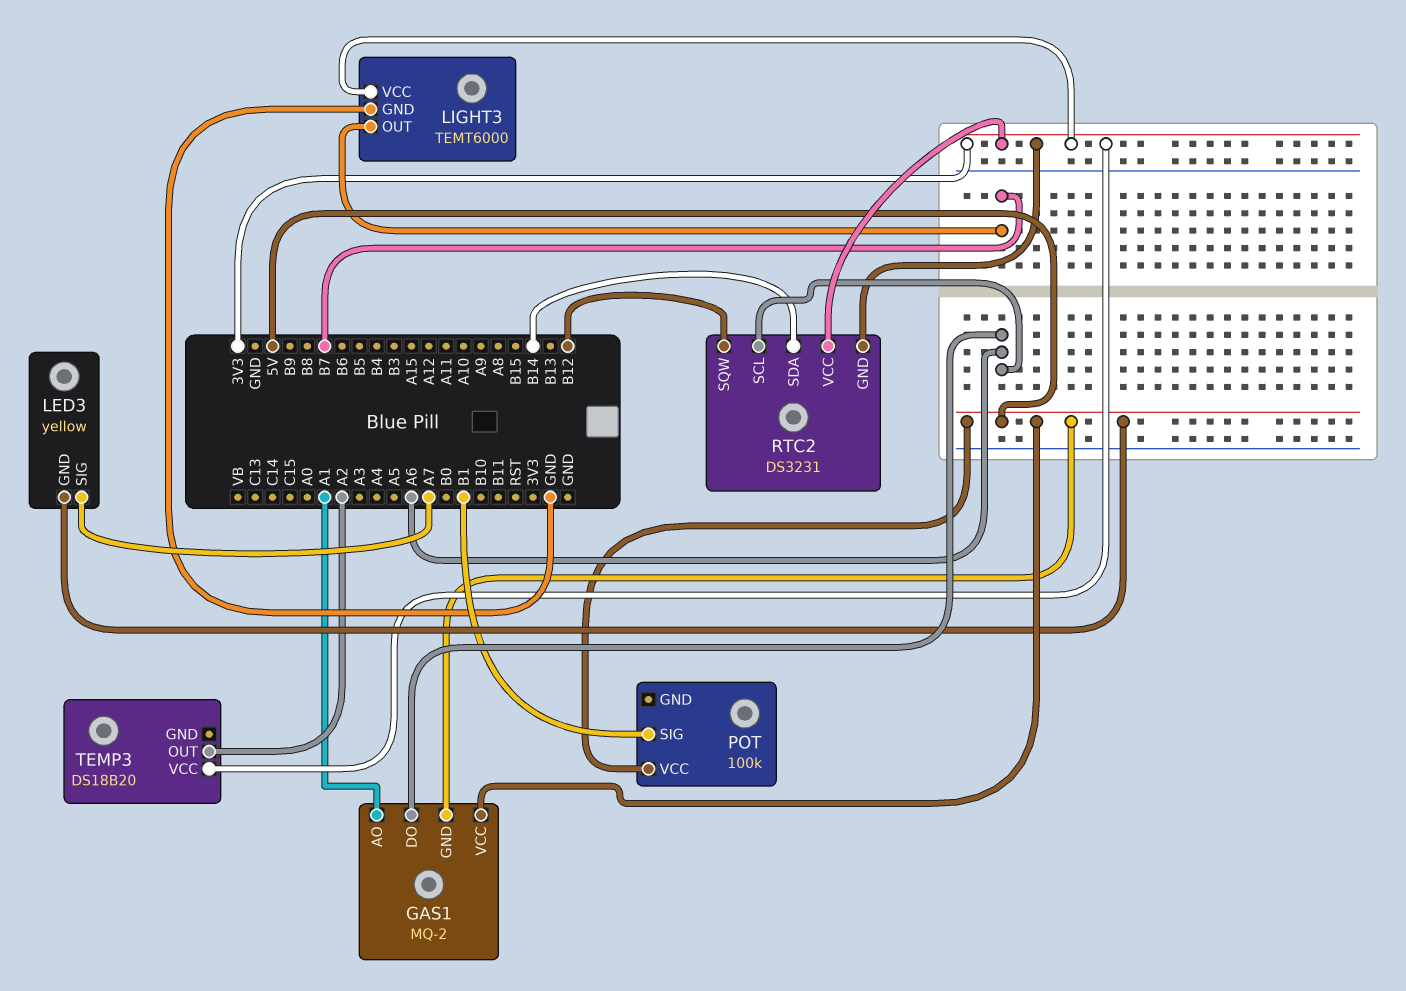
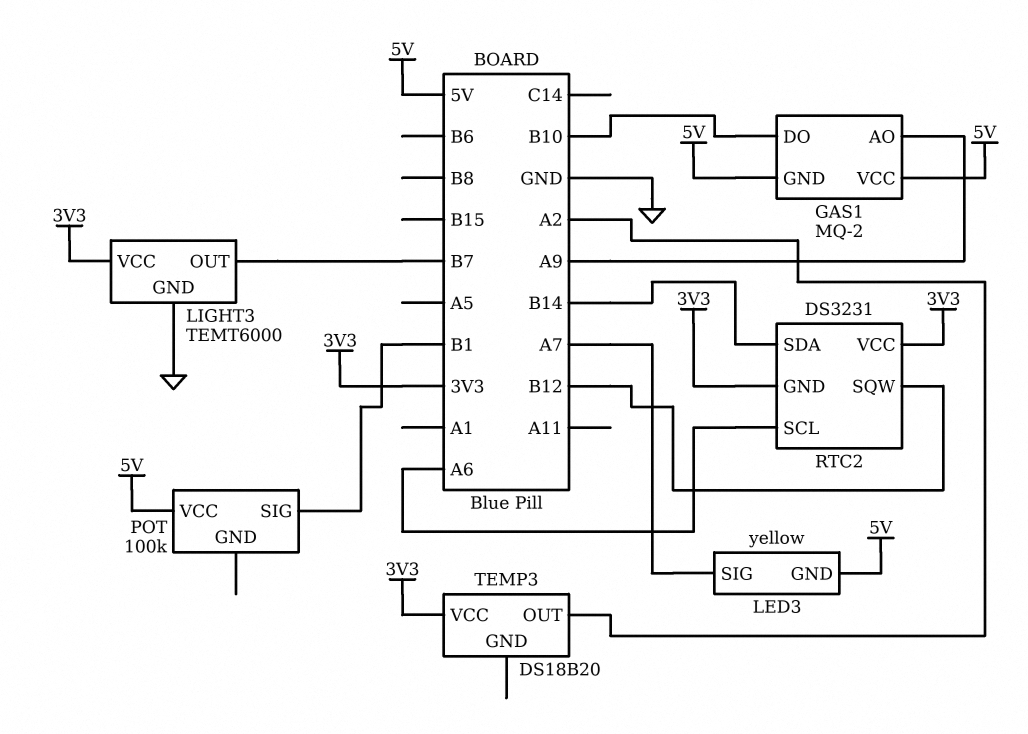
GAS1 pin AO: A1 -> A9
GAS1 pin DO: A6 -> B10

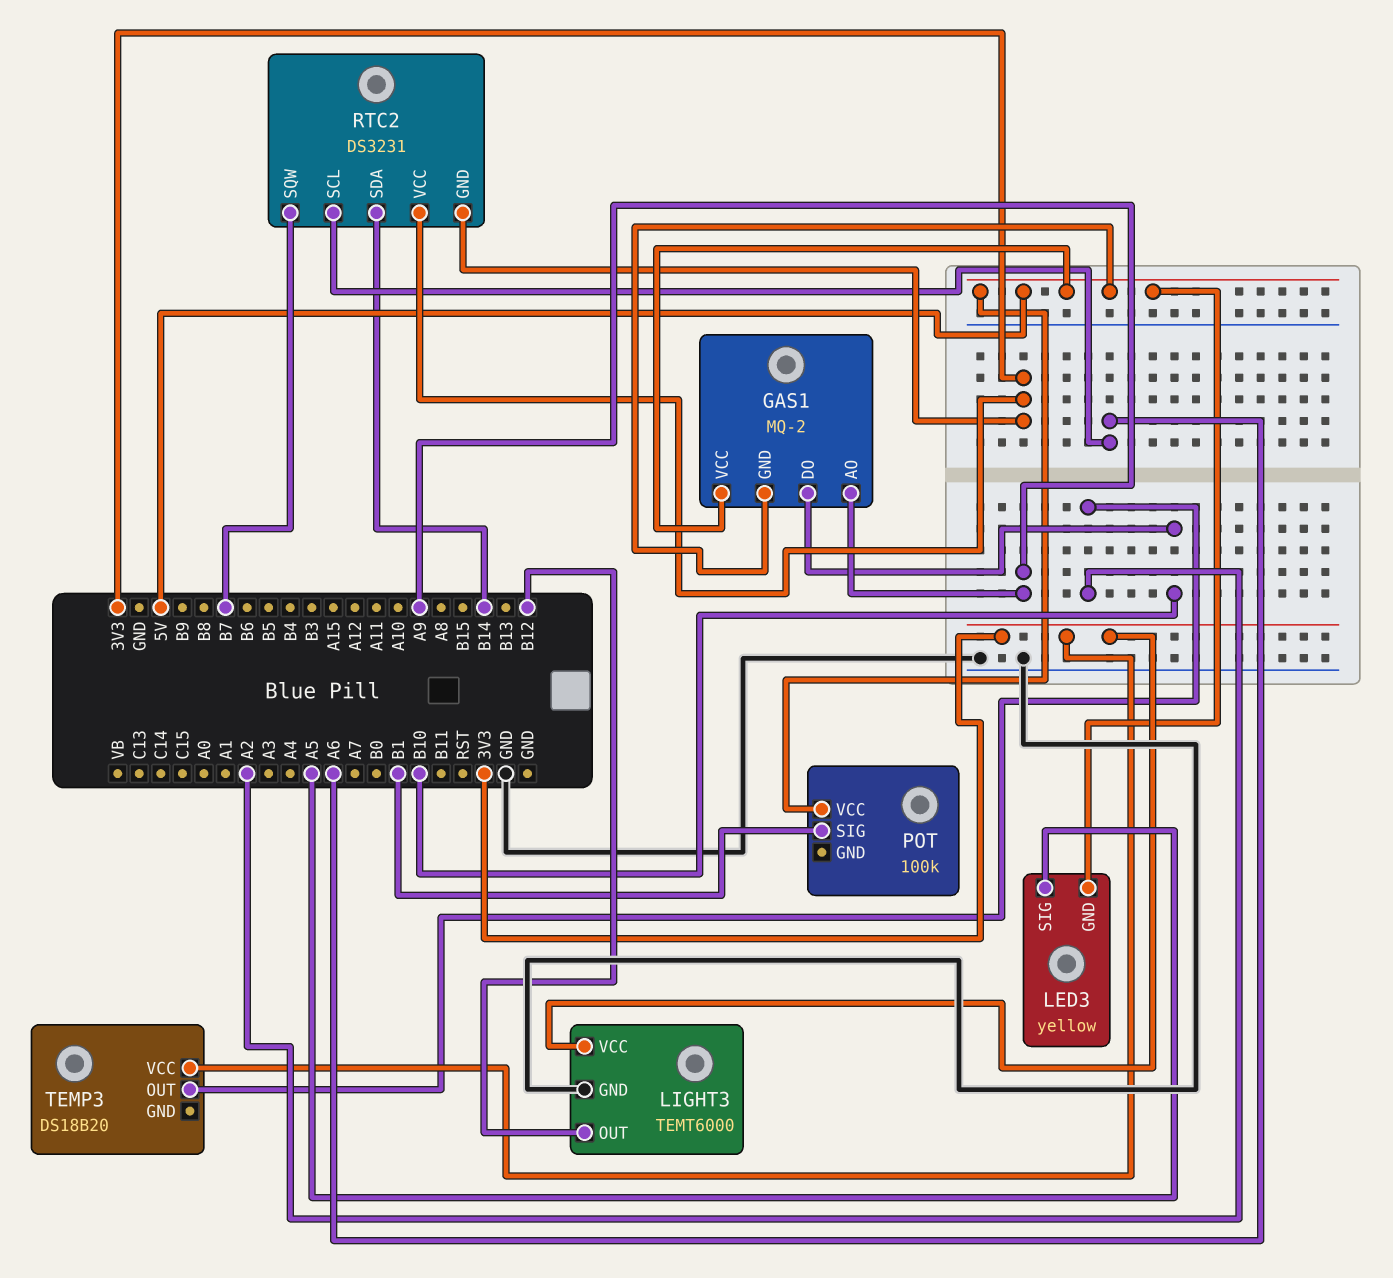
LED3 pin SIG: A7 -> A5
LIGHT3 pin OUT: B7 -> B12
RTC2 pin SQW: B12 -> B7

